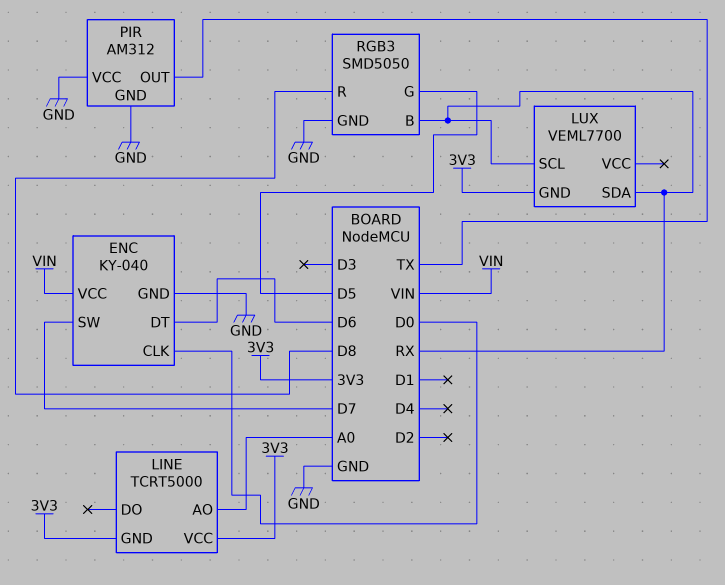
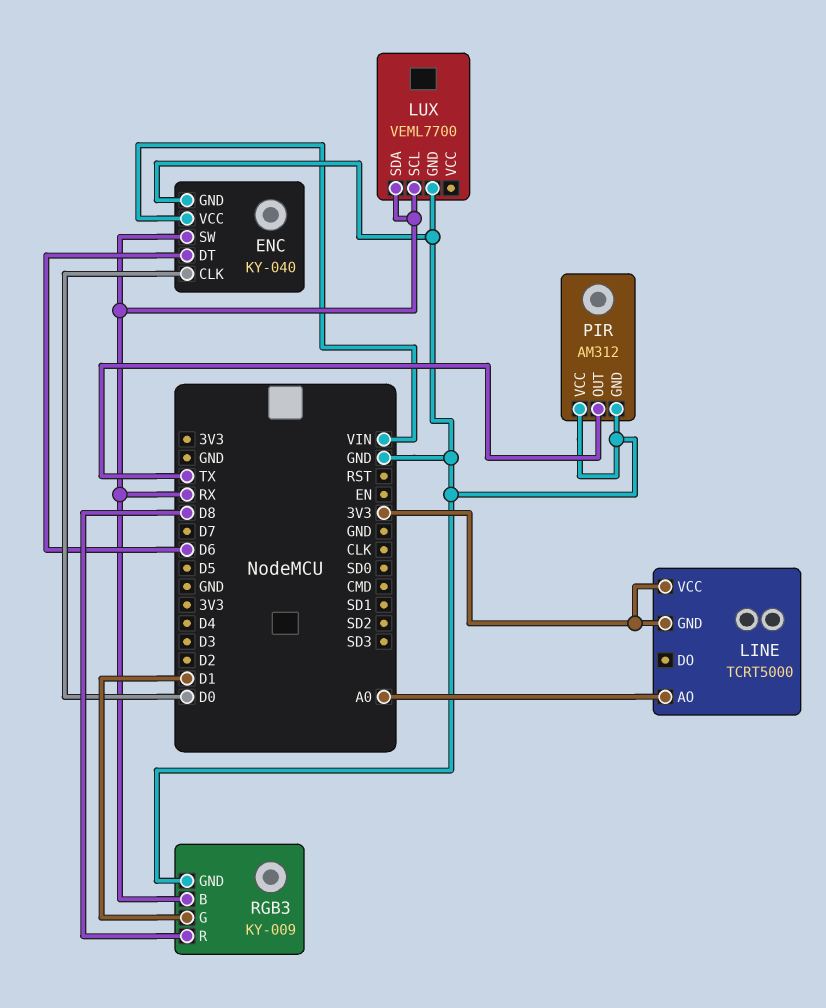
ENC pin SW: D7 -> RX
LUX pin GND: 3V3 -> GND
RGB3: SMD5050 -> KY-009
RGB3 pin G: D5 -> D1

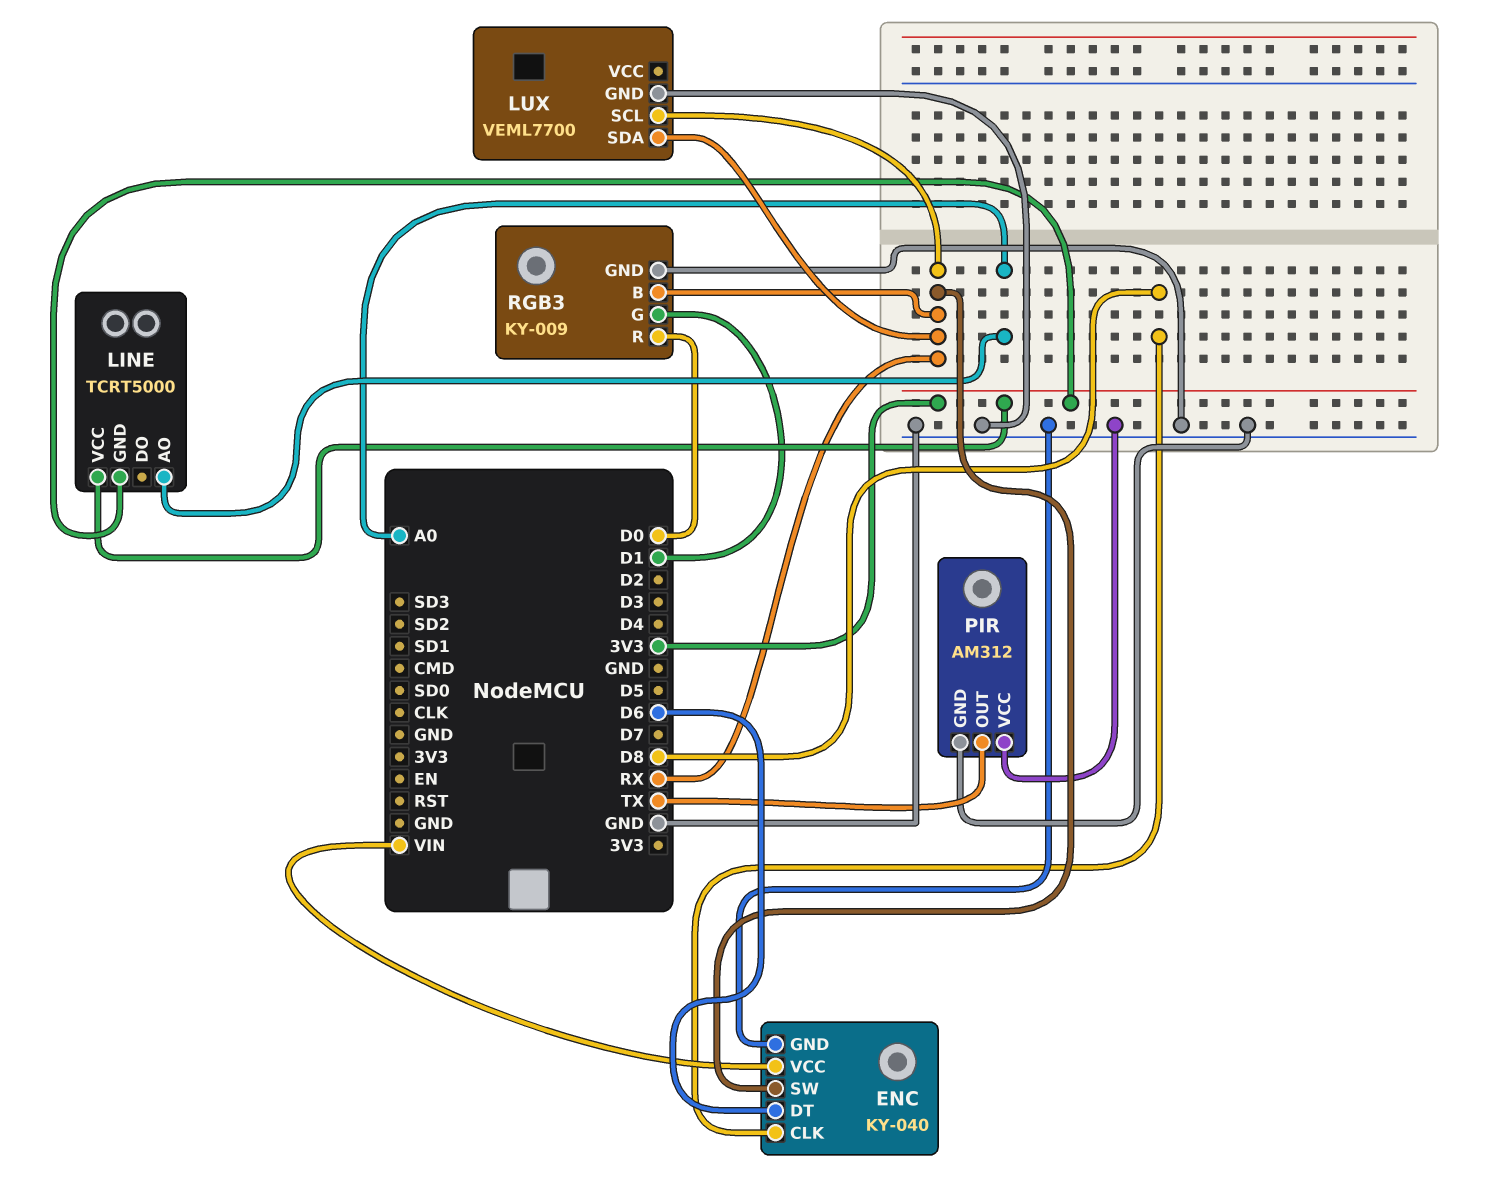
ENC pin CLK: D0 -> D8
RGB3 pin R: D8 -> D0

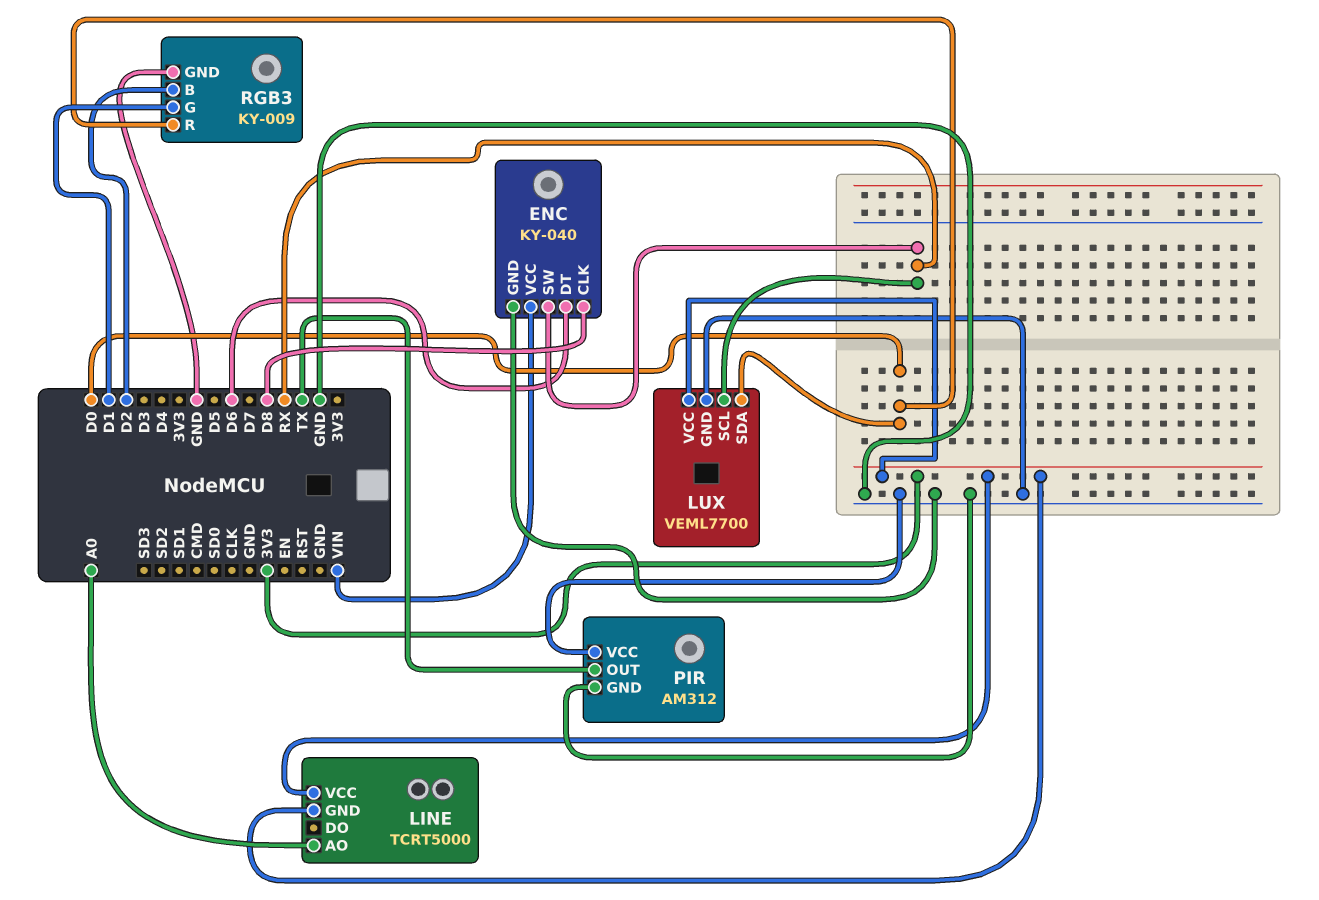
LUX pin SDA: RX -> D0
LUX pin VCC: none -> 3V3
RGB3 pin B: RX -> D2

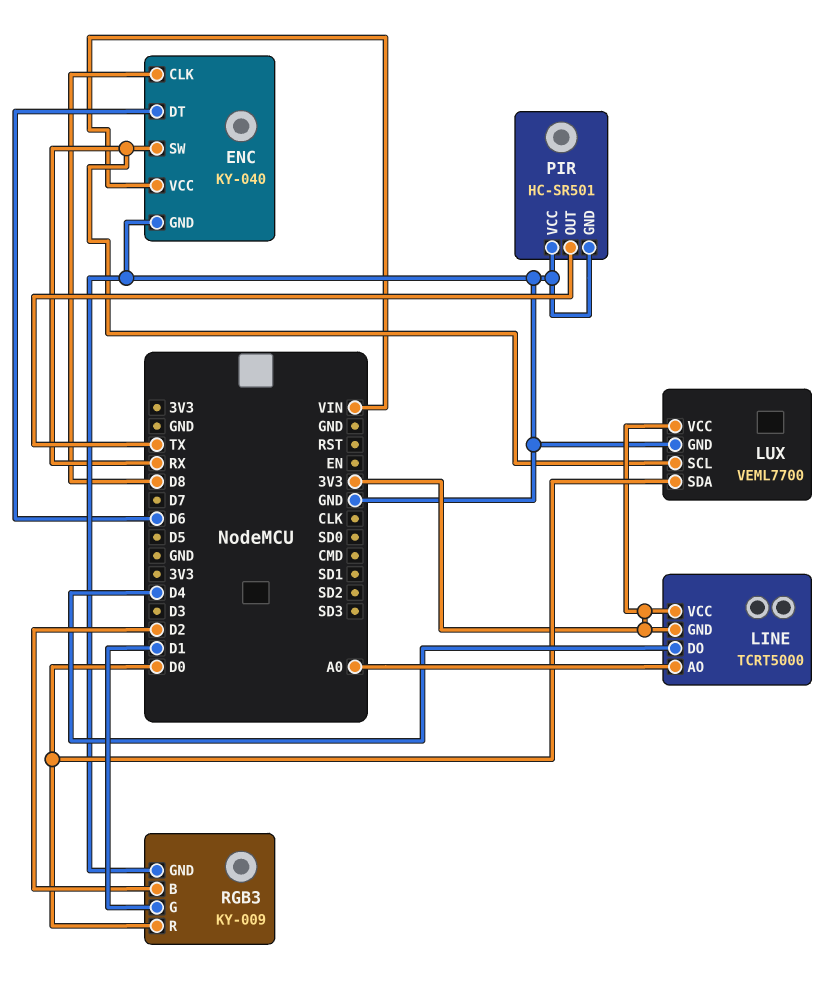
LINE pin DO: none -> D4
PIR: AM312 -> HC-SR501

